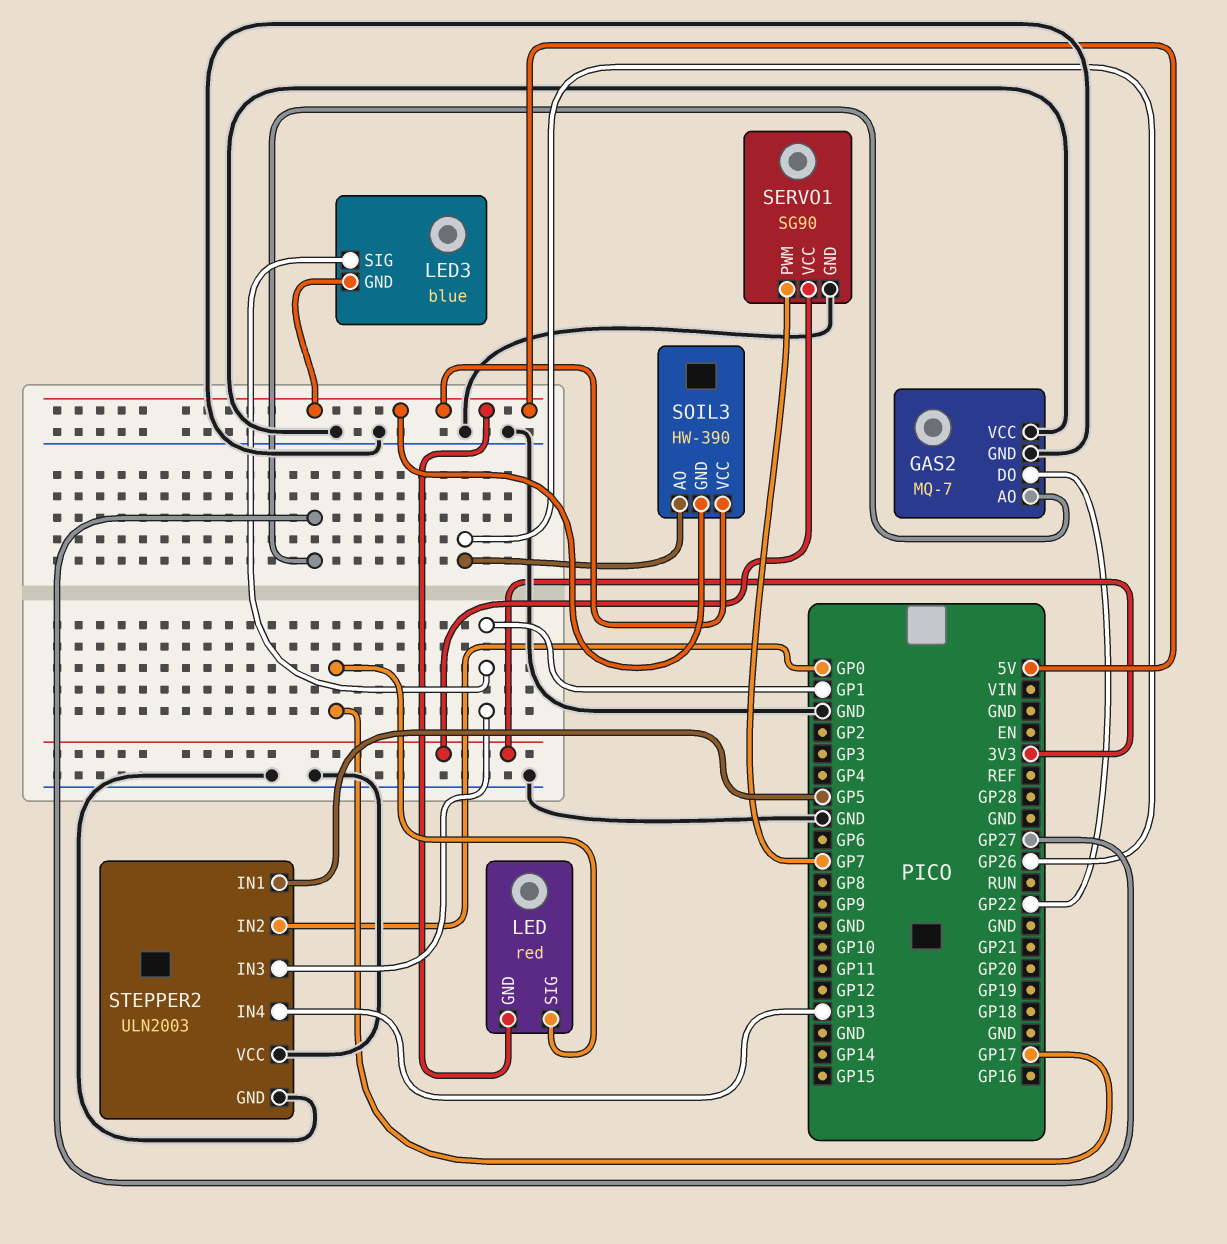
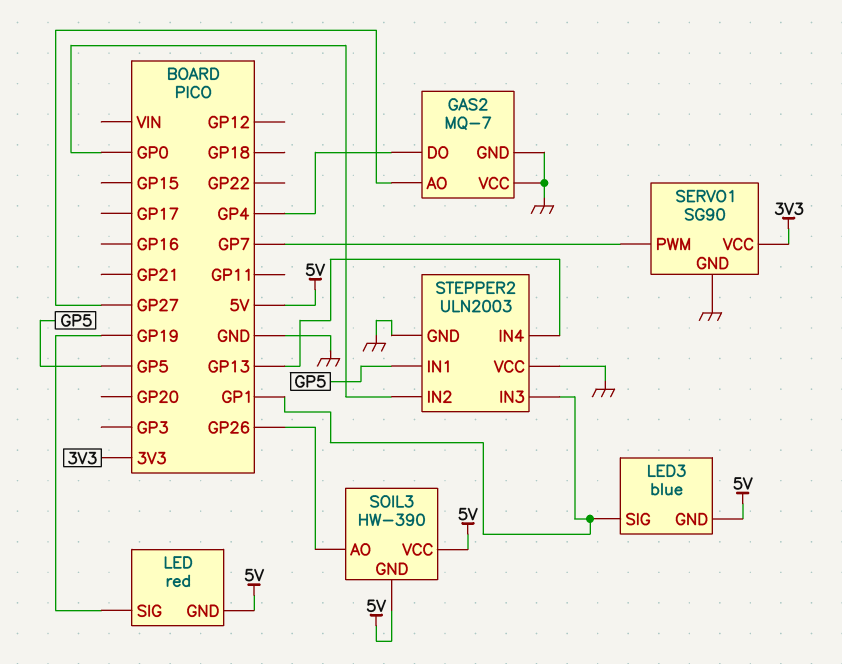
GAS2 pin DO: GP22 -> GP4
LED pin SIG: GP17 -> GP19

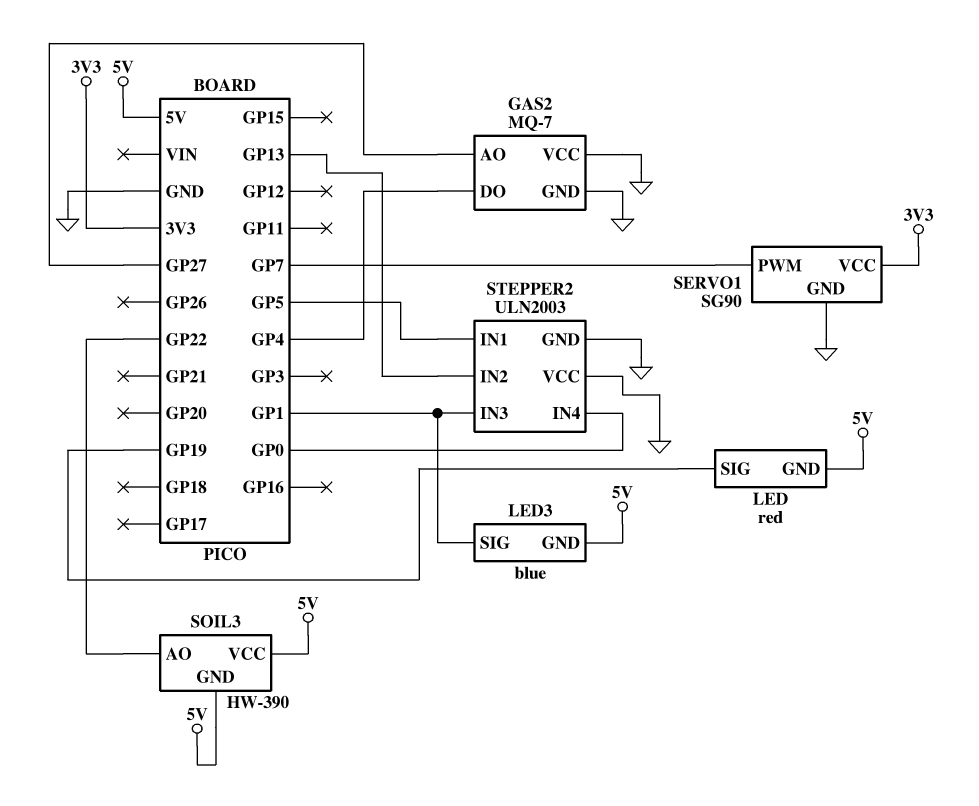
SOIL3 pin AO: GP26 -> GP22
STEPPER2 pin IN2: GP0 -> GP13
STEPPER2 pin IN4: GP13 -> GP0

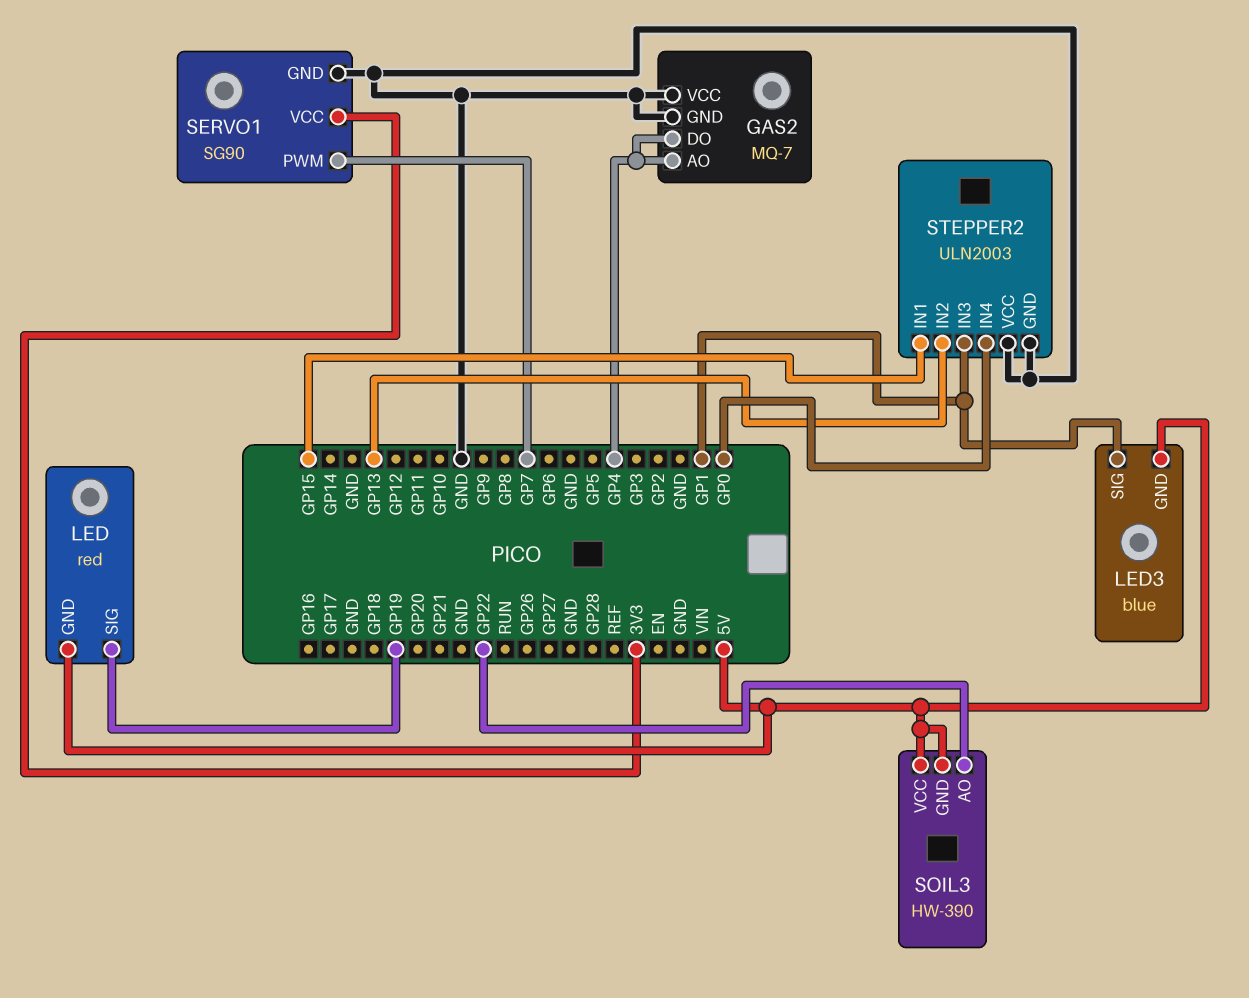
GAS2 pin AO: GP27 -> GP4
STEPPER2 pin IN1: GP5 -> GP15

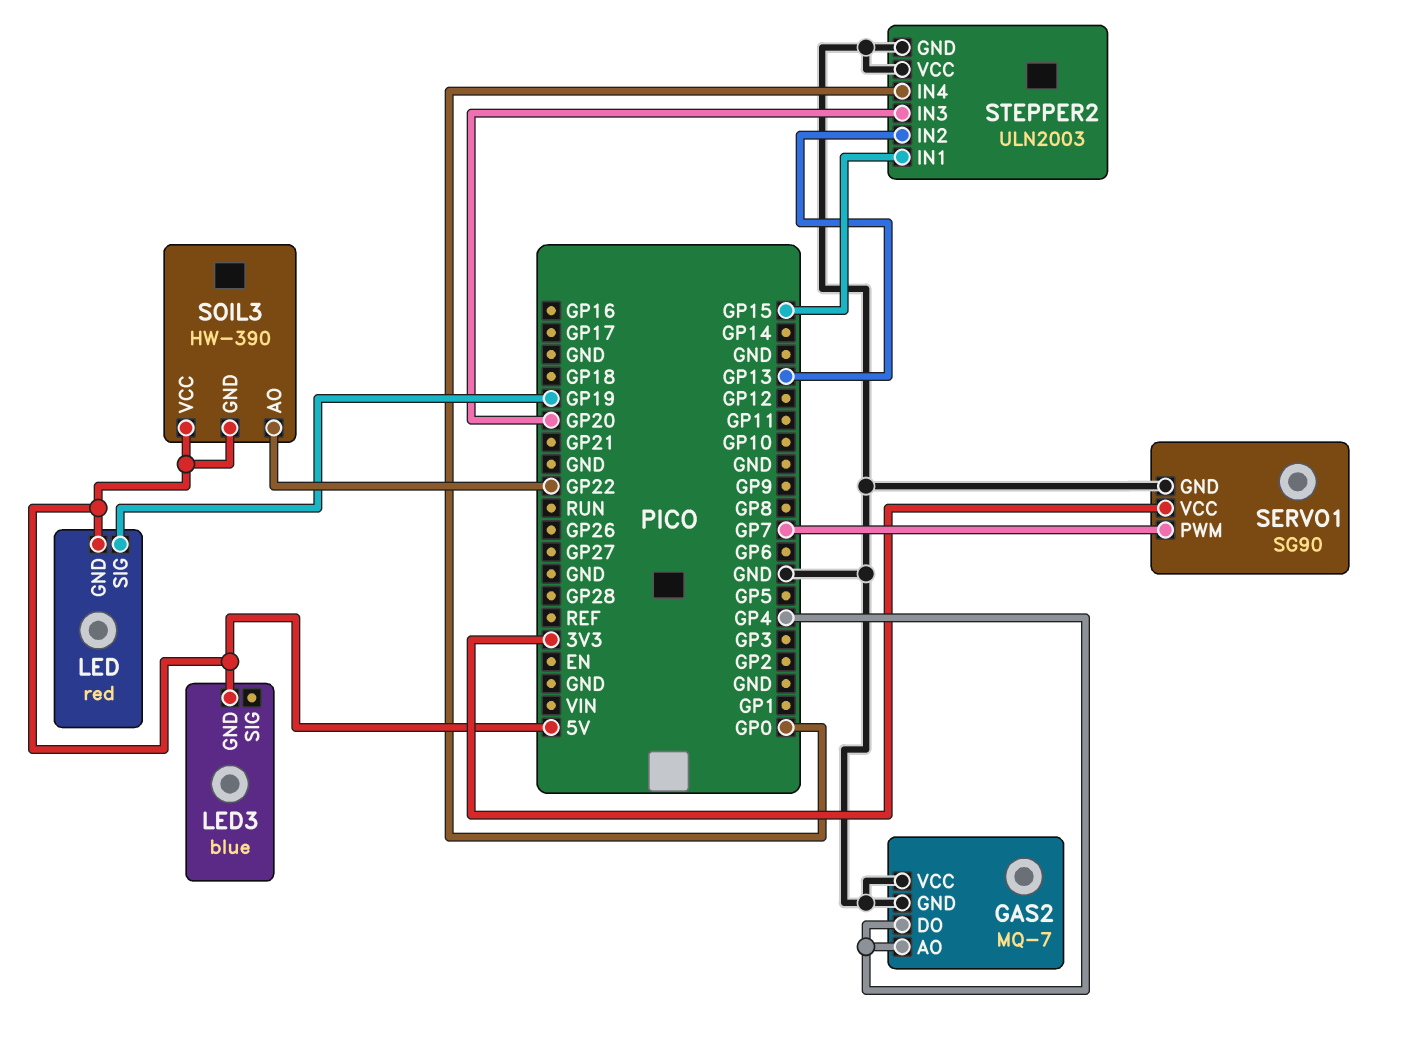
LED3 pin SIG: GP1 -> none
STEPPER2 pin IN3: GP1 -> GP20

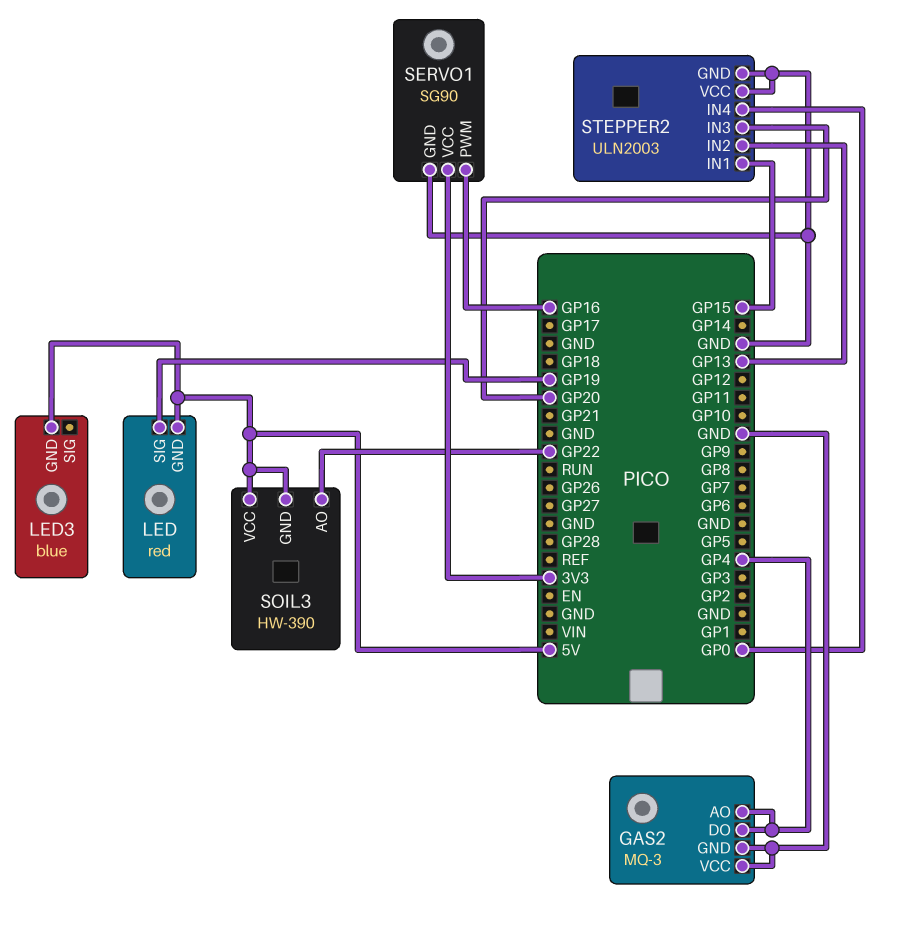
GAS2: MQ-7 -> MQ-3
SERVO1 pin PWM: GP7 -> GP16

